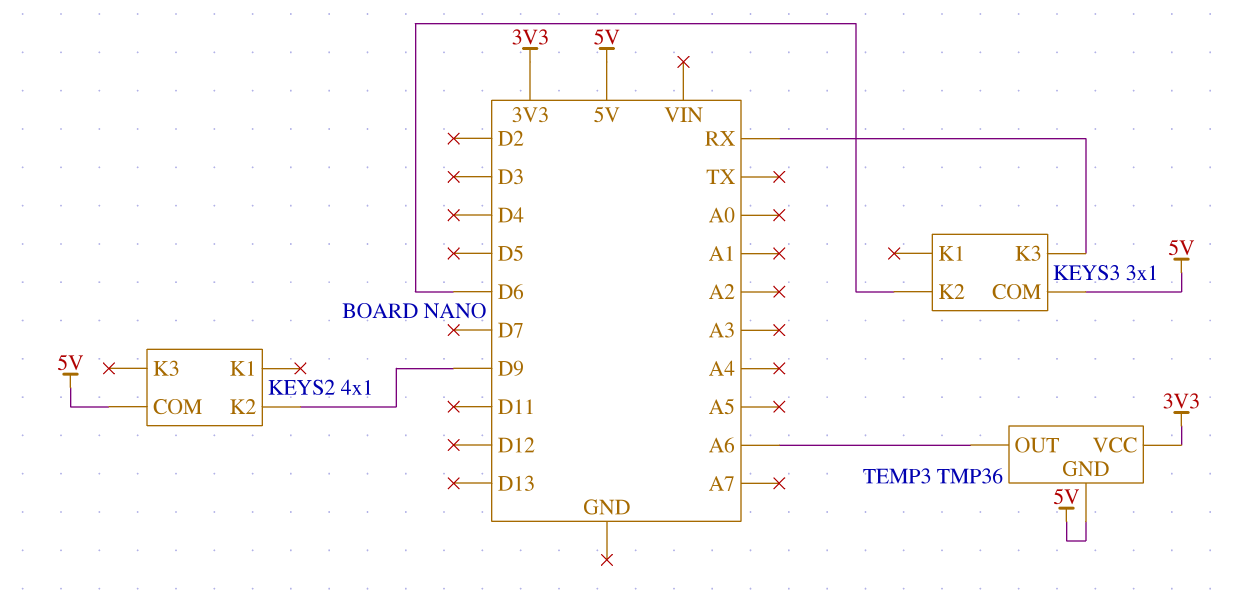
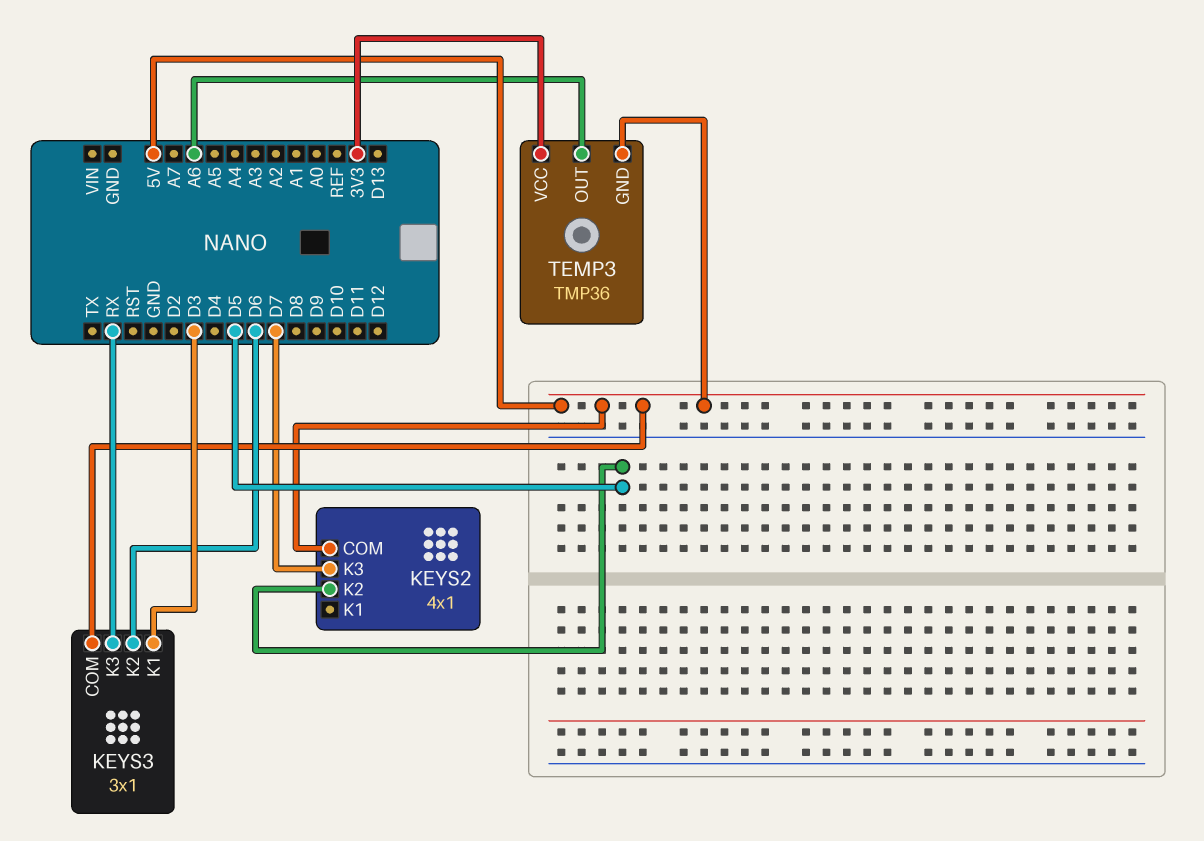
KEYS2 pin K2: D9 -> D5
KEYS2 pin K3: none -> D7
KEYS3 pin K1: none -> D3

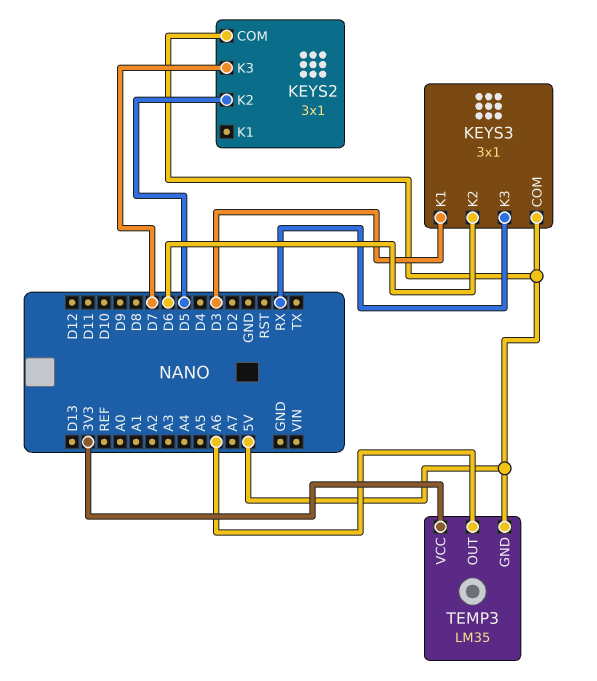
KEYS2: 4x1 -> 3x1
TEMP3: TMP36 -> LM35

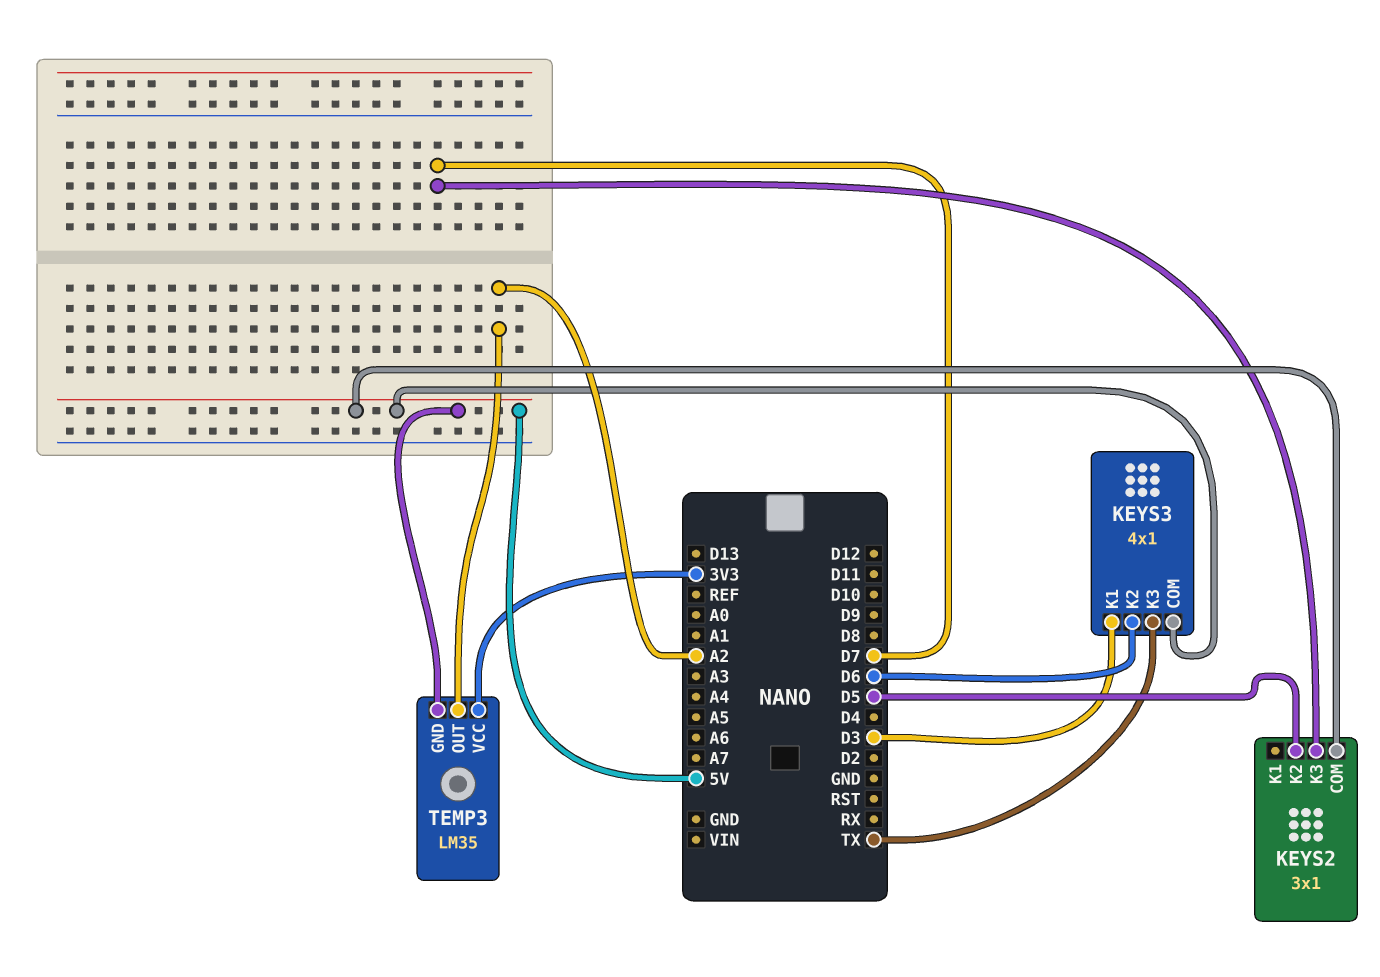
KEYS3: 3x1 -> 4x1
KEYS3 pin K3: RX -> TX
TEMP3 pin OUT: A6 -> A2

